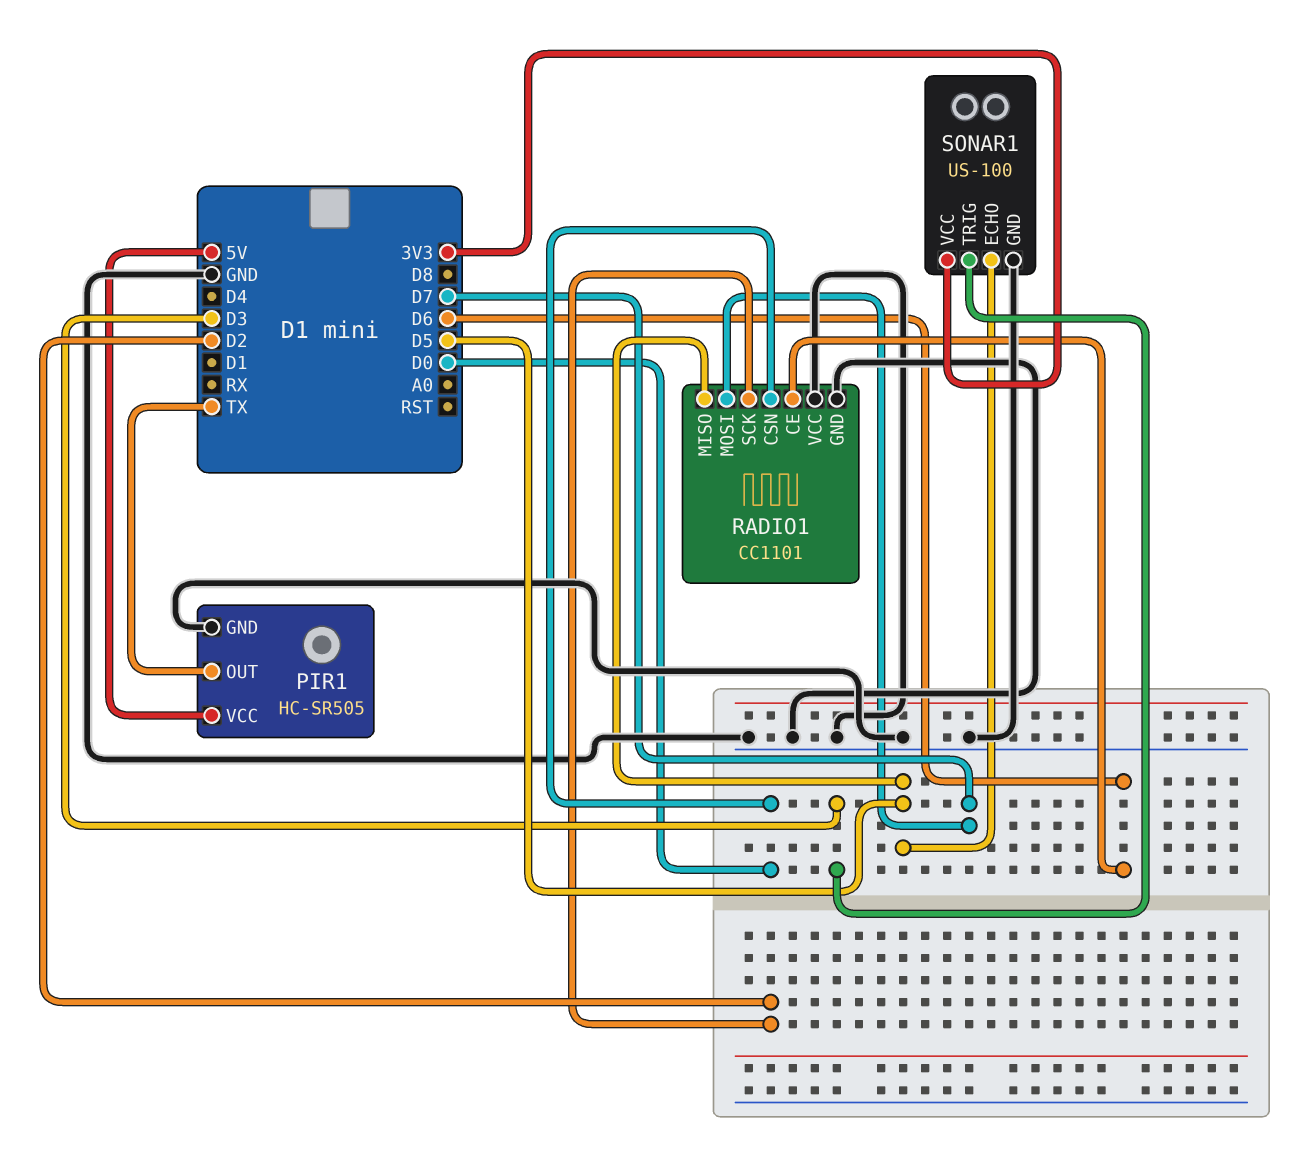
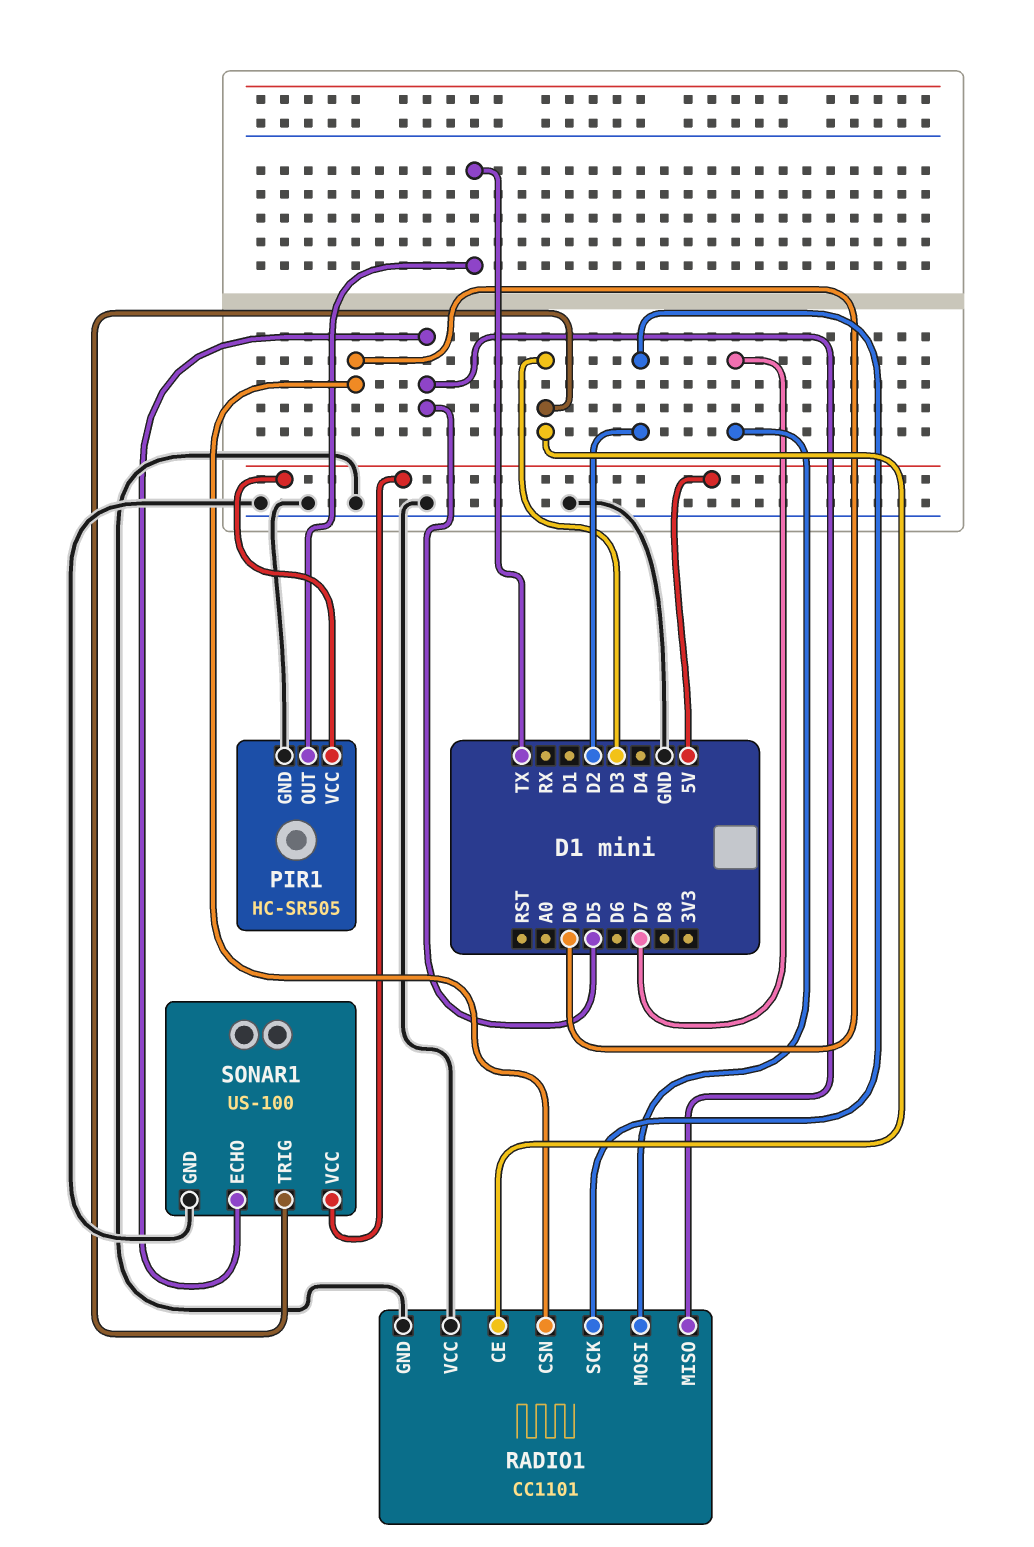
RADIO1 pin CE: D6 -> D3
SONAR1 pin VCC: 3V3 -> 5V

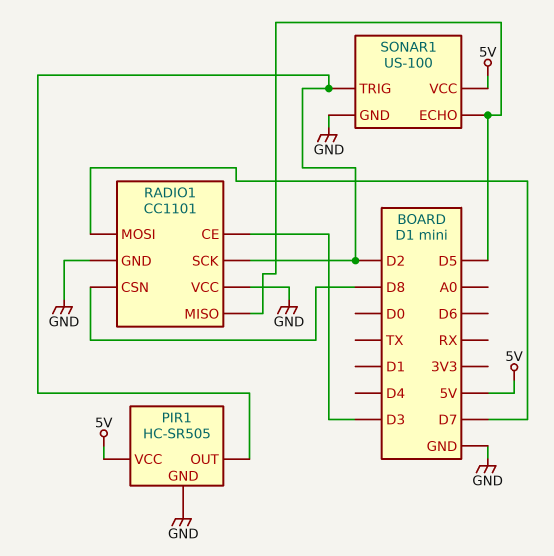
PIR1 pin OUT: TX -> D2
RADIO1 pin CSN: D0 -> D8
SONAR1 pin TRIG: D3 -> D2

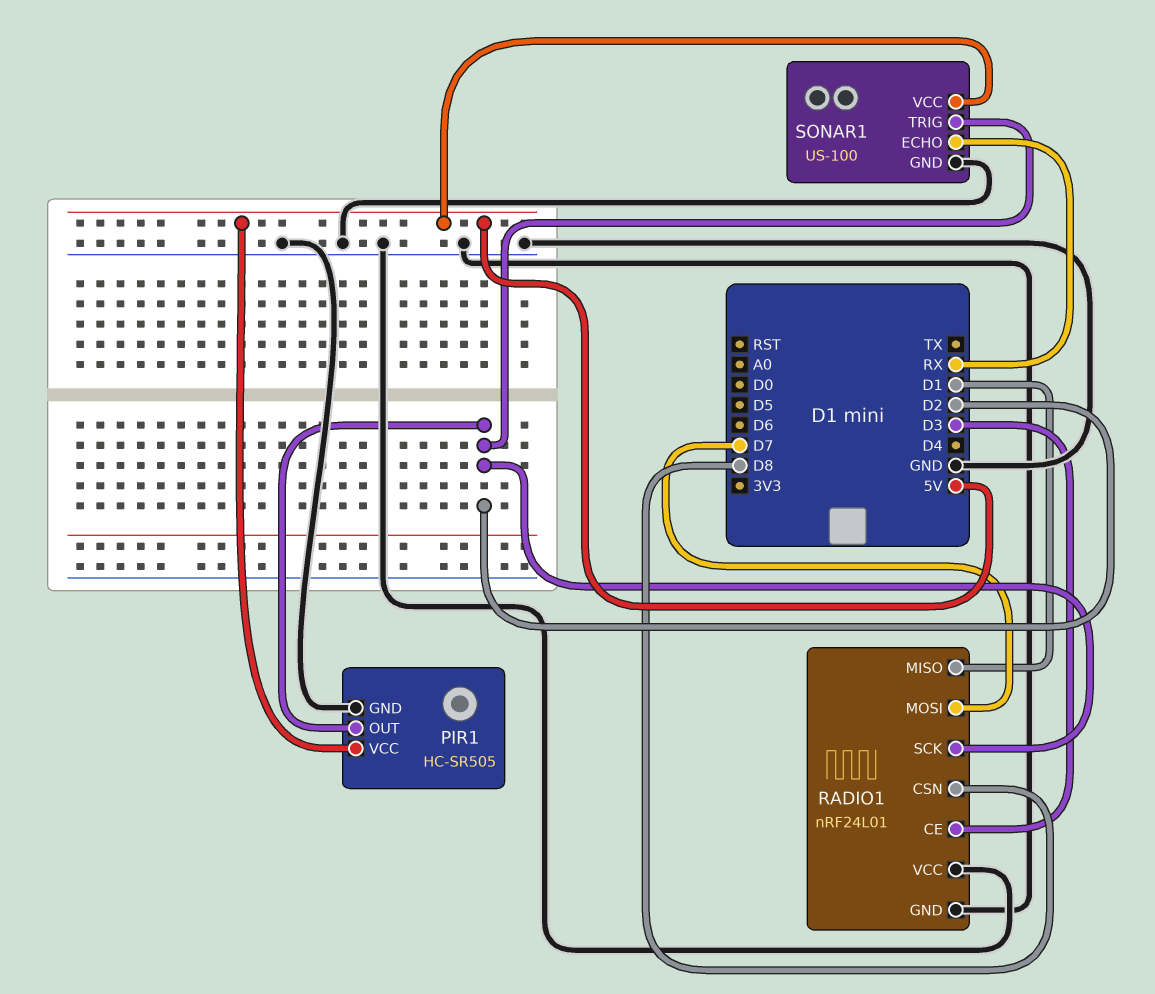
RADIO1: CC1101 -> nRF24L01
RADIO1 pin MISO: D5 -> D1
SONAR1 pin ECHO: D5 -> RX

